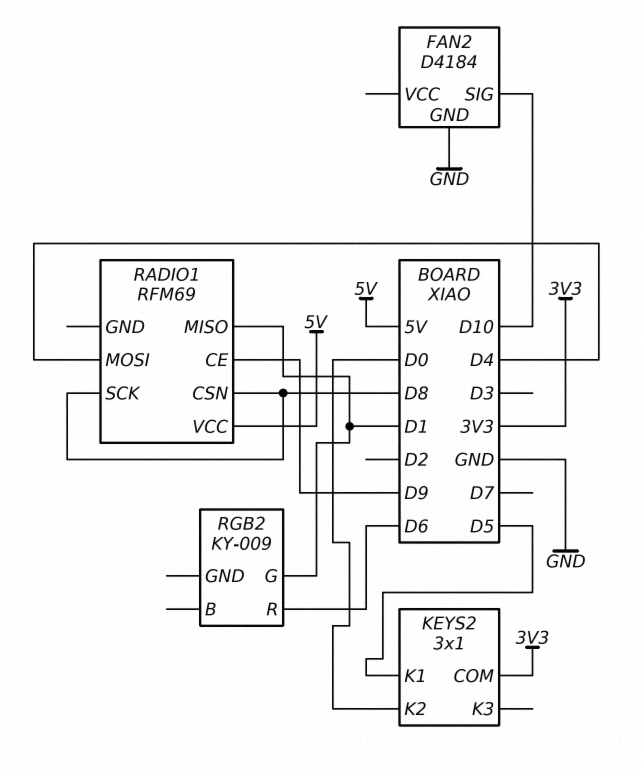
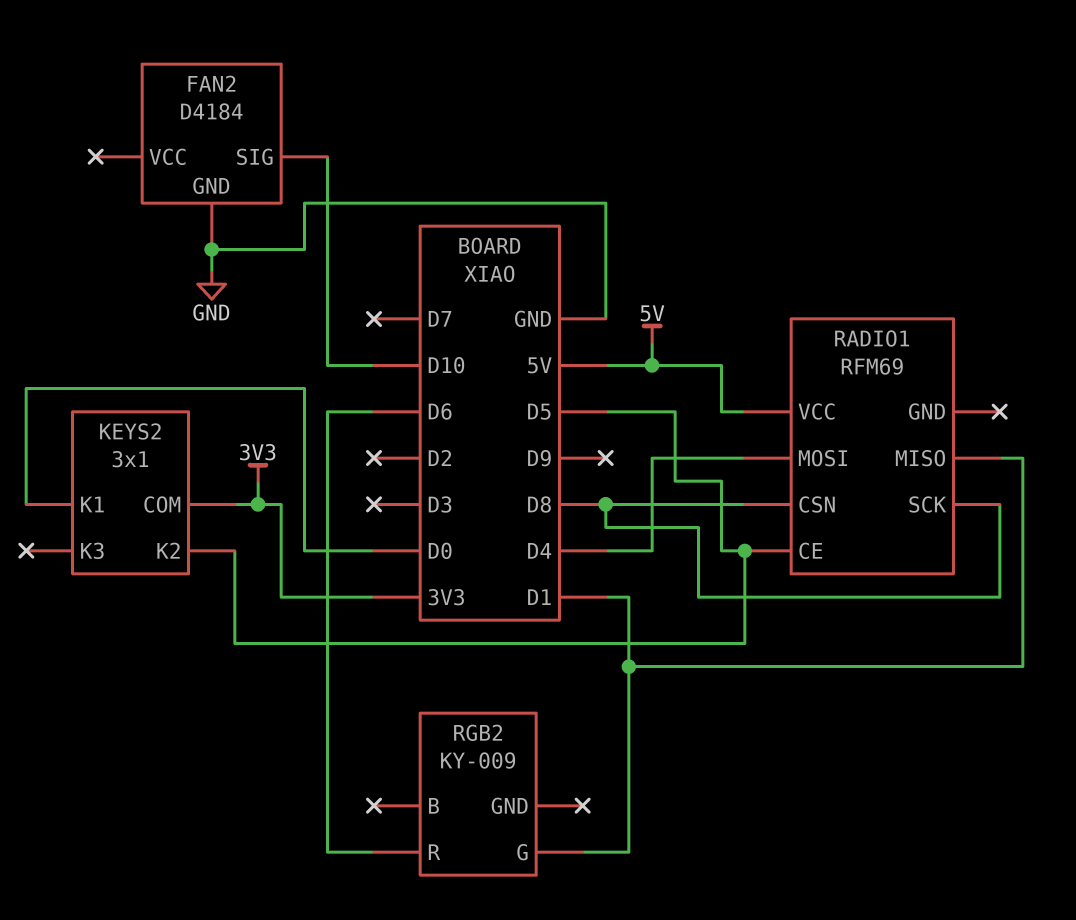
KEYS2 pin K1: D5 -> D0
KEYS2 pin K2: D0 -> D5
RADIO1 pin CE: D9 -> D5

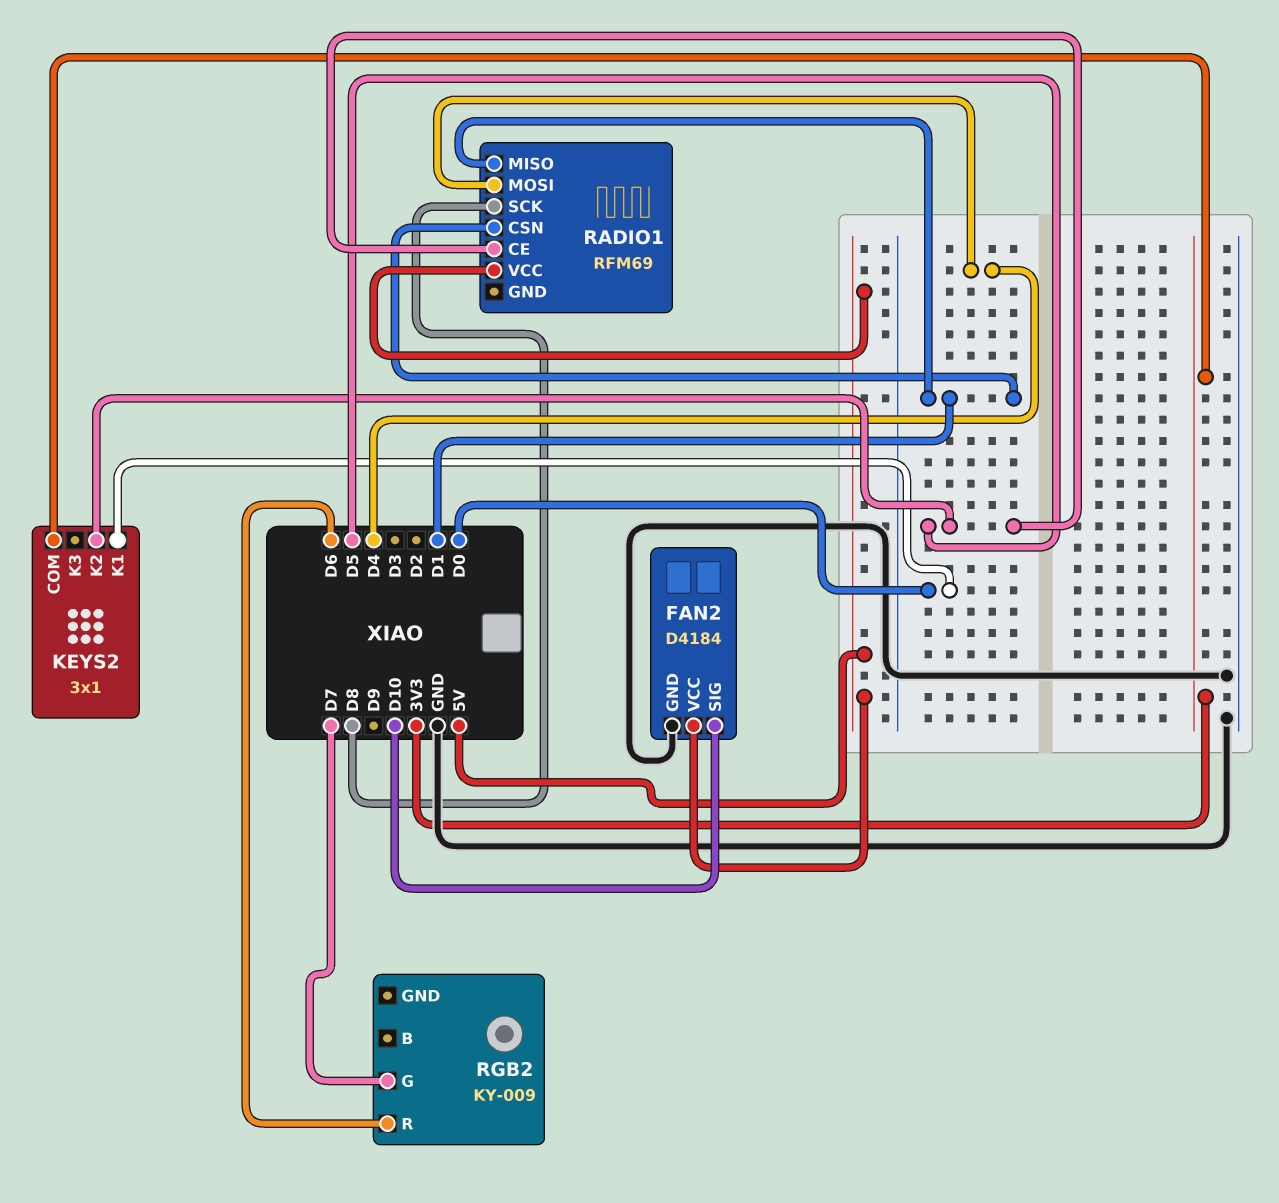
FAN2 pin VCC: none -> 5V
RADIO1 pin CSN: D8 -> D1
RGB2 pin G: D1 -> D7

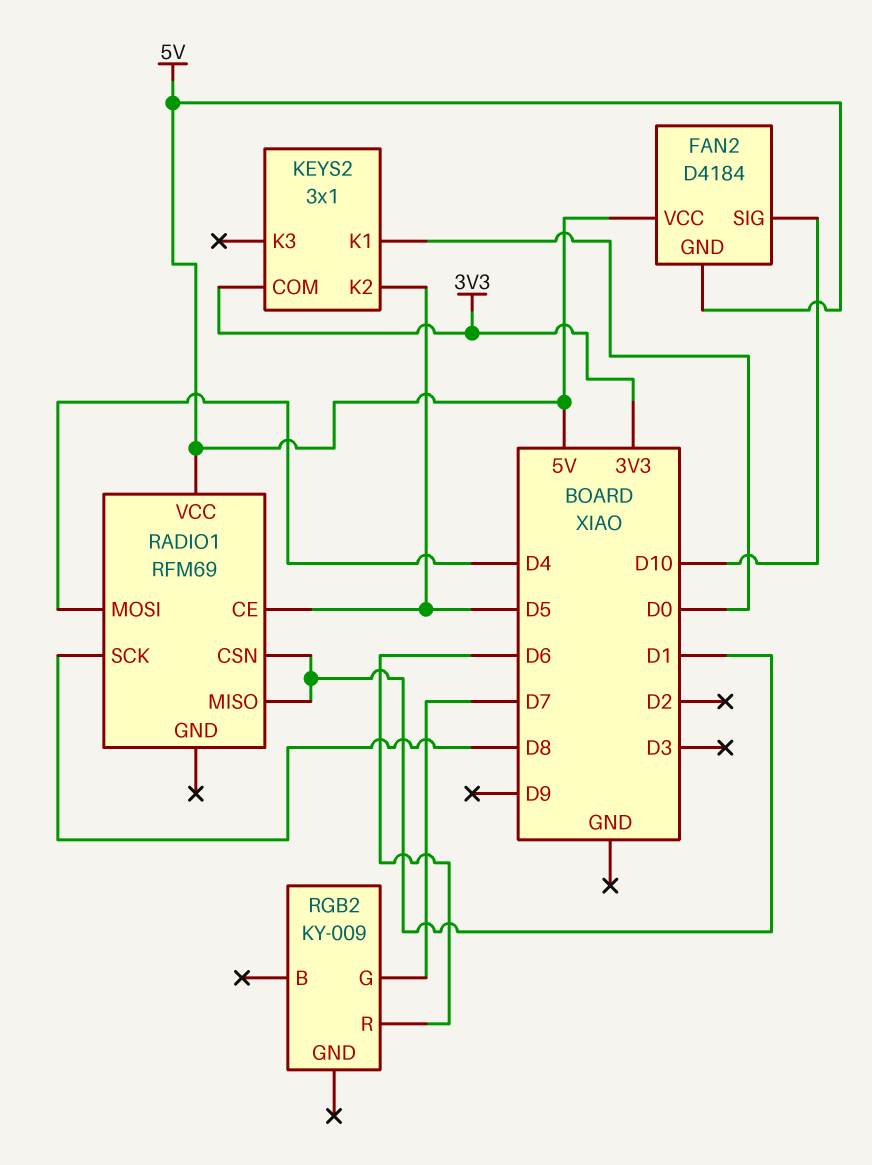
FAN2 pin GND: GND -> 5V

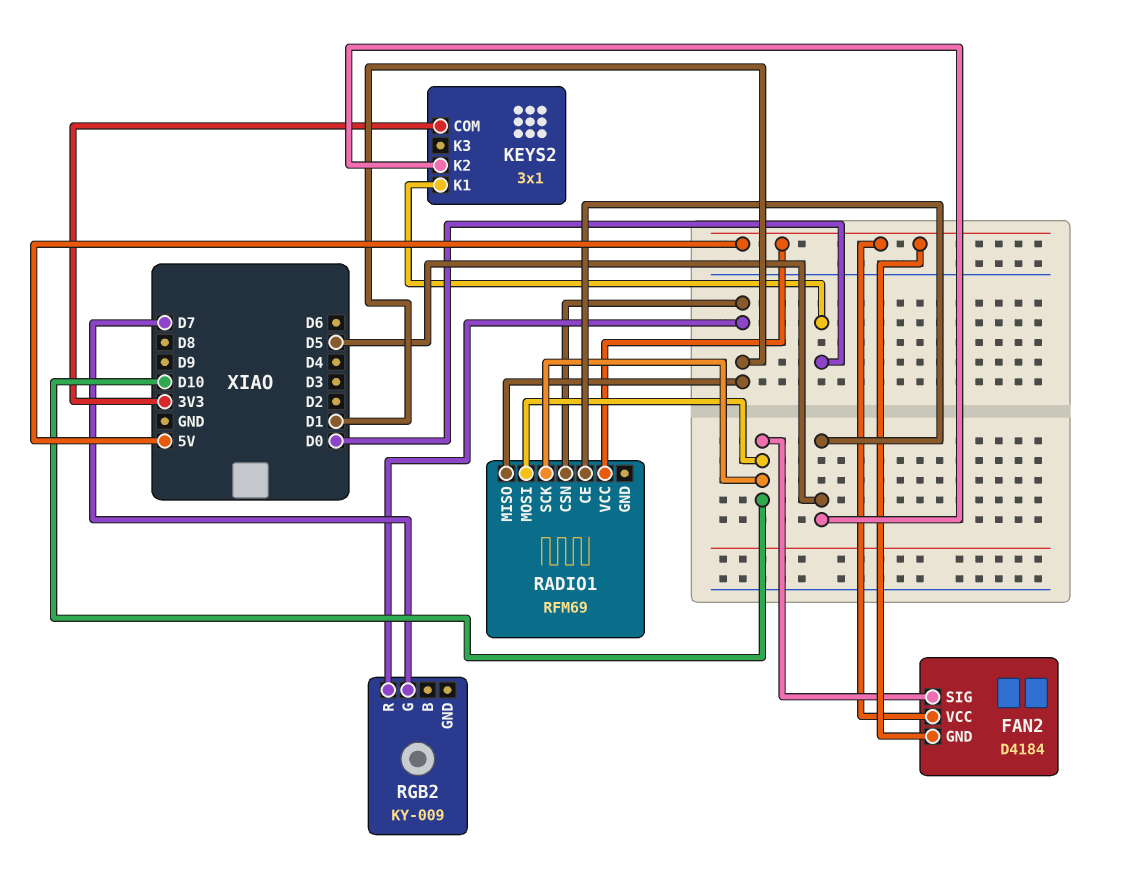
RADIO1 pin MOSI: D4 -> D10
RADIO1 pin SCK: D8 -> D10
RGB2 pin R: D6 -> D1

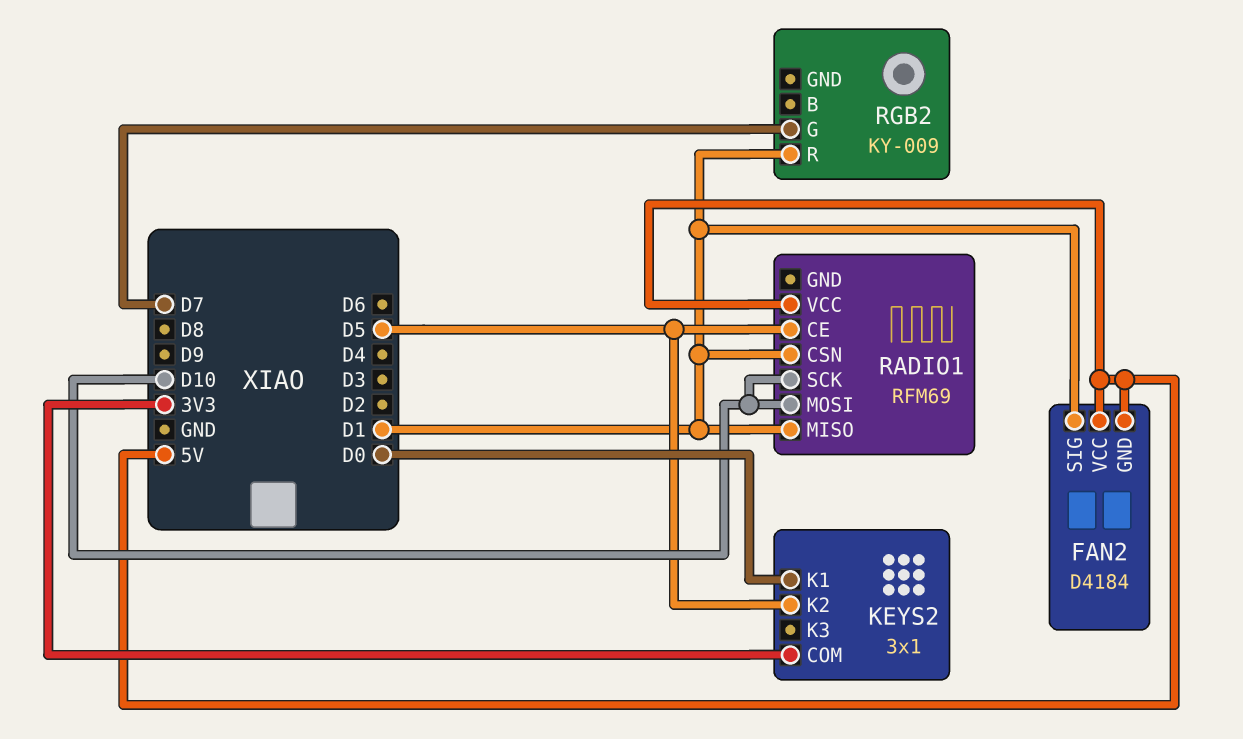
FAN2 pin SIG: D10 -> D1

